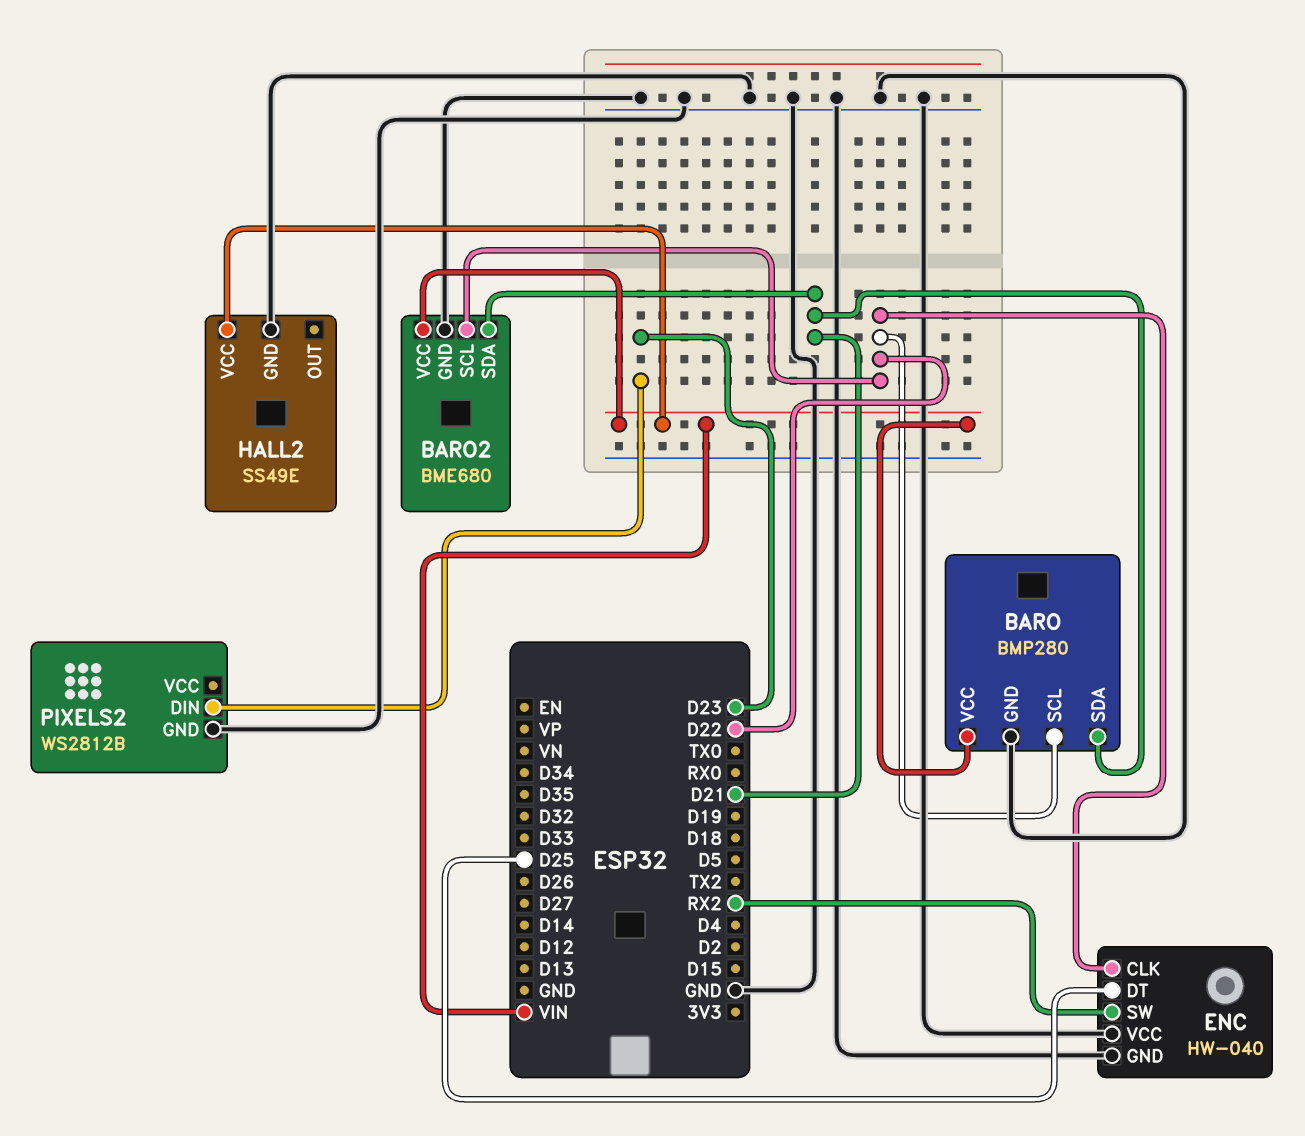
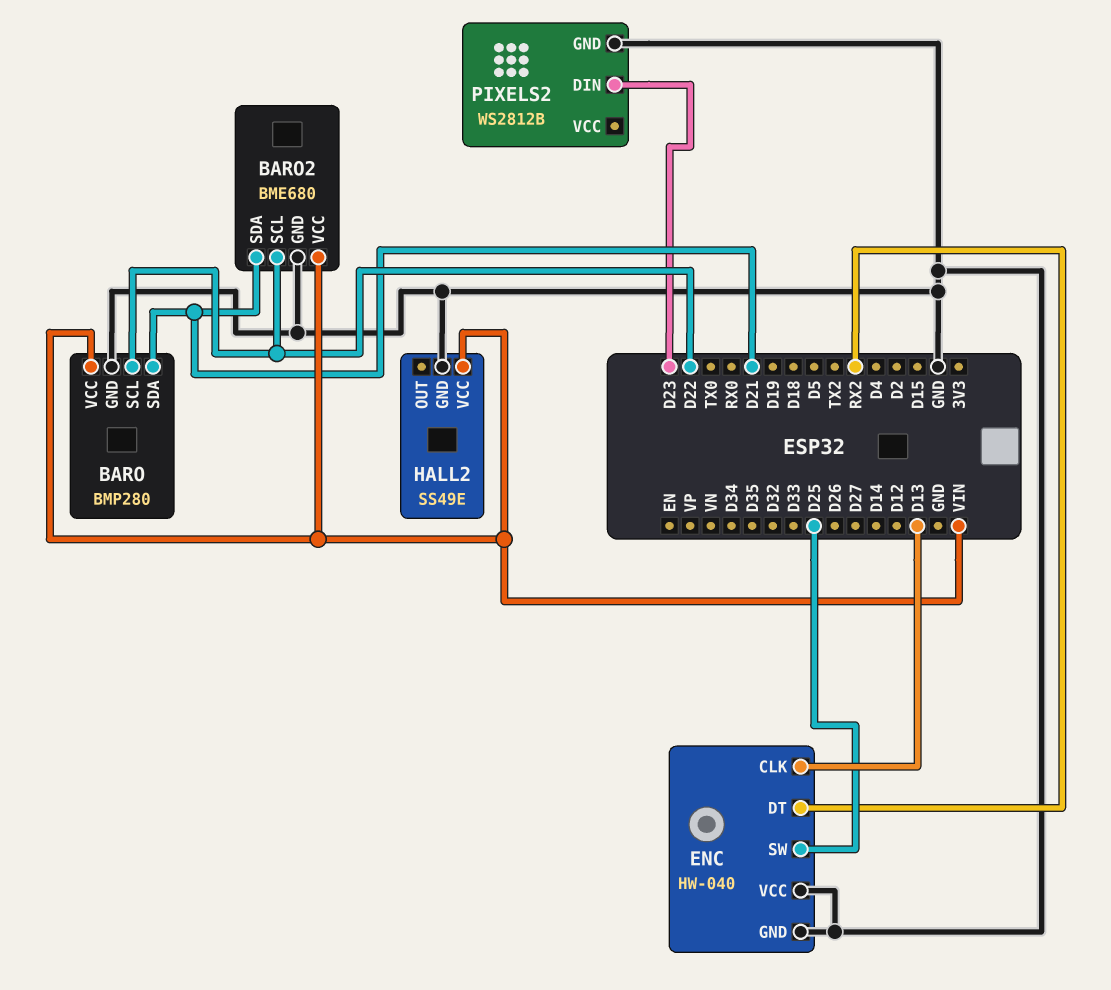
ENC pin CLK: D22 -> D13
ENC pin DT: D25 -> RX2
ENC pin SW: RX2 -> D25

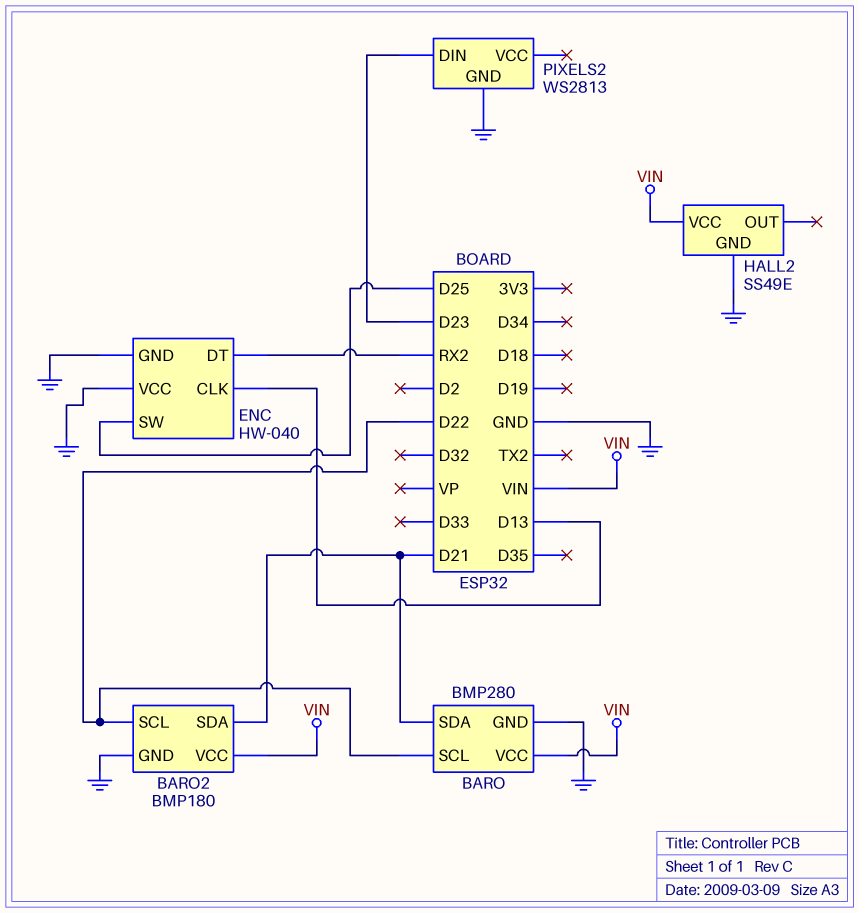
BARO2: BME680 -> BMP180
PIXELS2: WS2812B -> WS2813

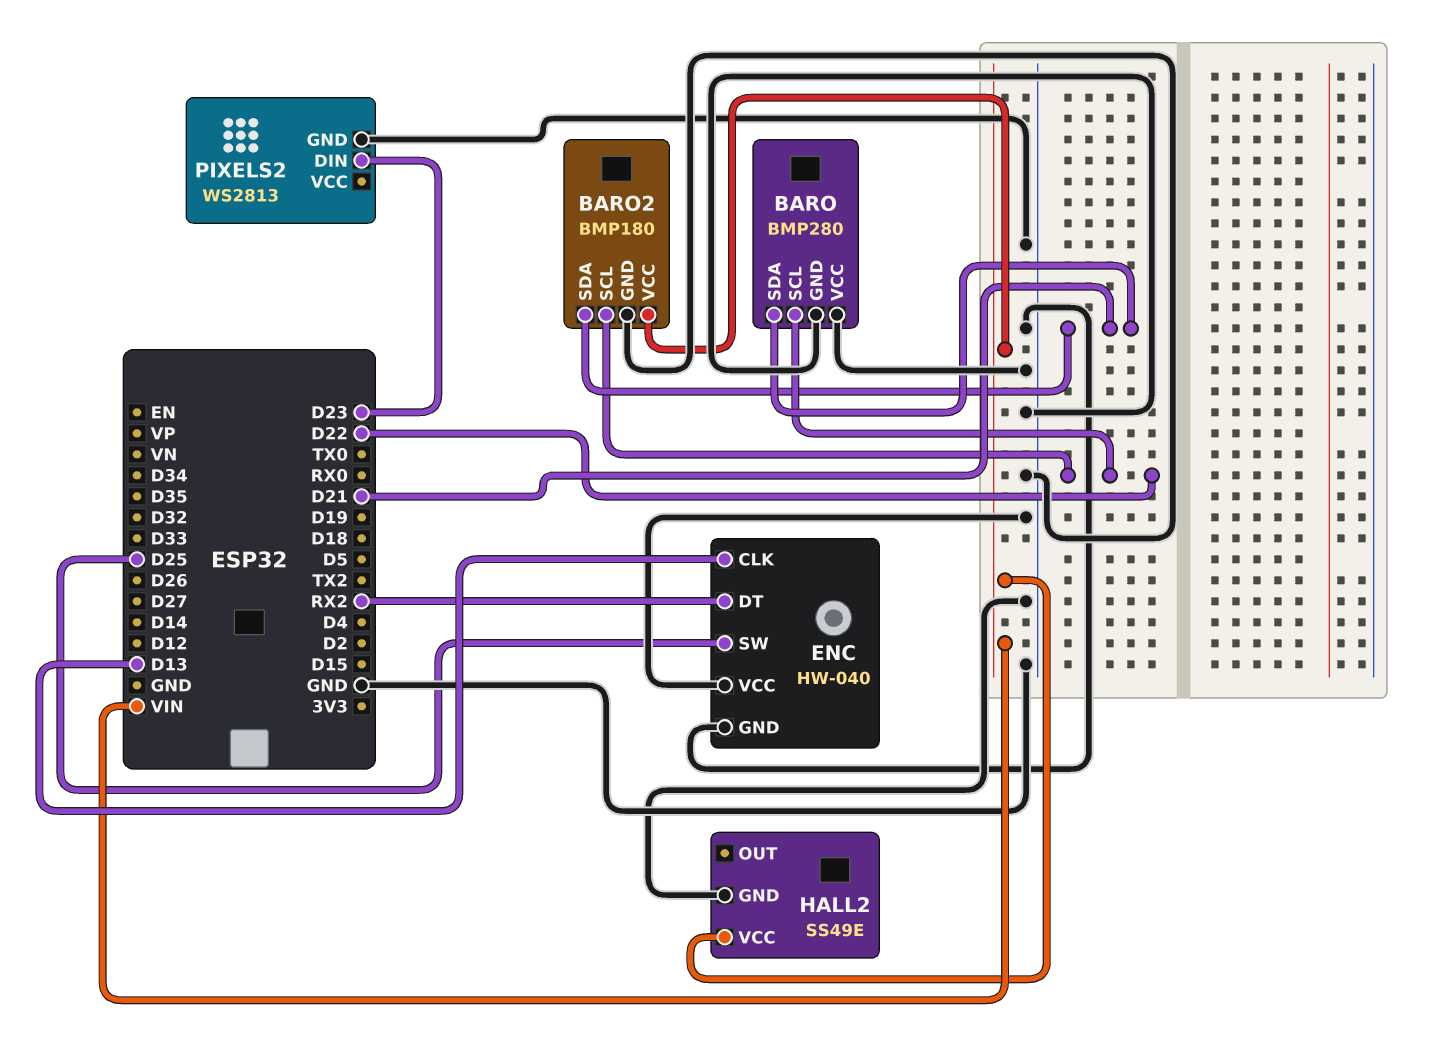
BARO pin VCC: VIN -> GND

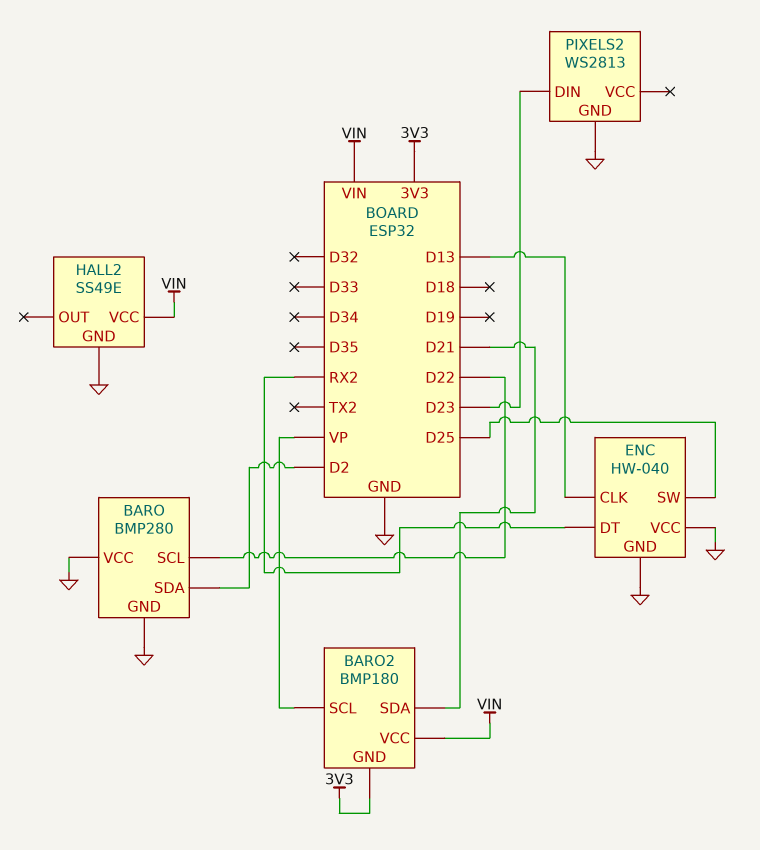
BARO pin SDA: D21 -> D2
BARO2 pin GND: GND -> 3V3
BARO2 pin SCL: D22 -> VP

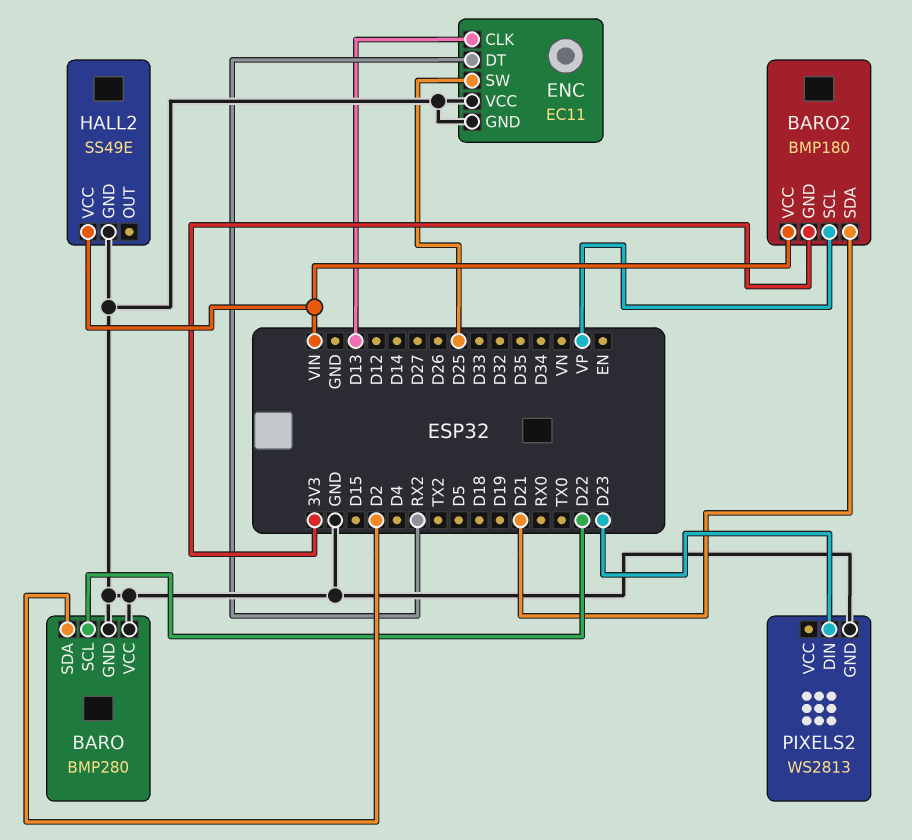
ENC: HW-040 -> EC11

